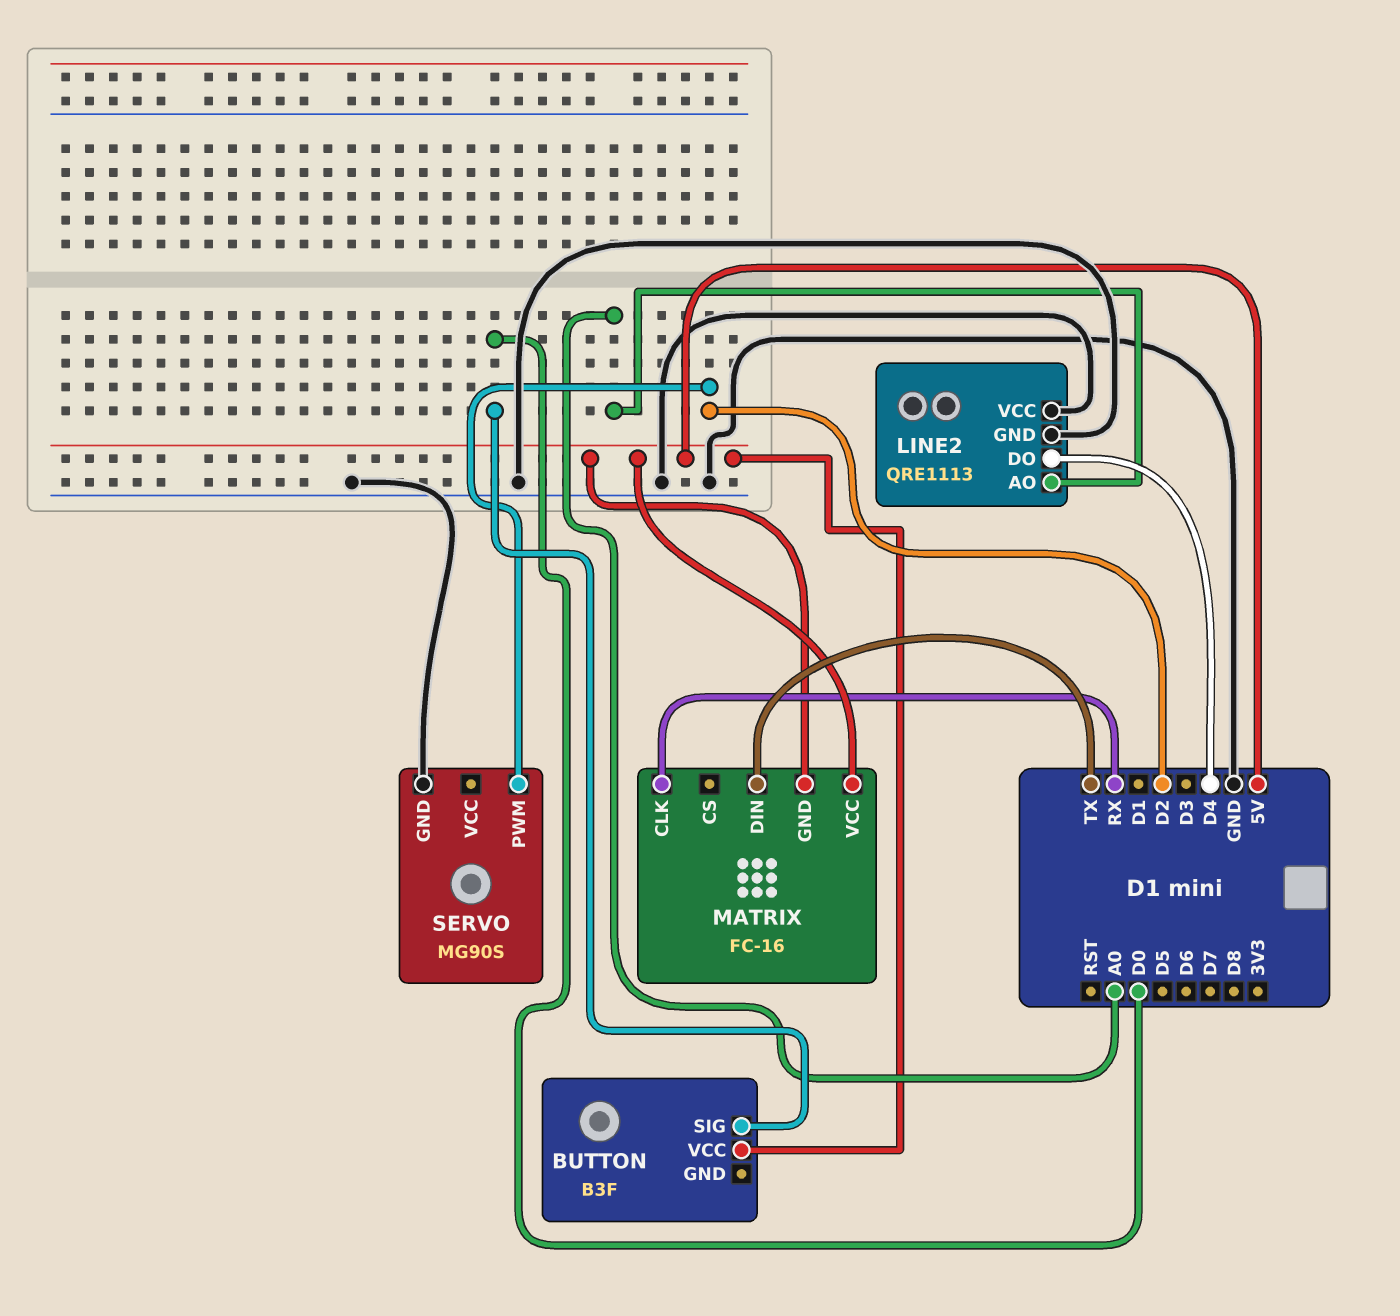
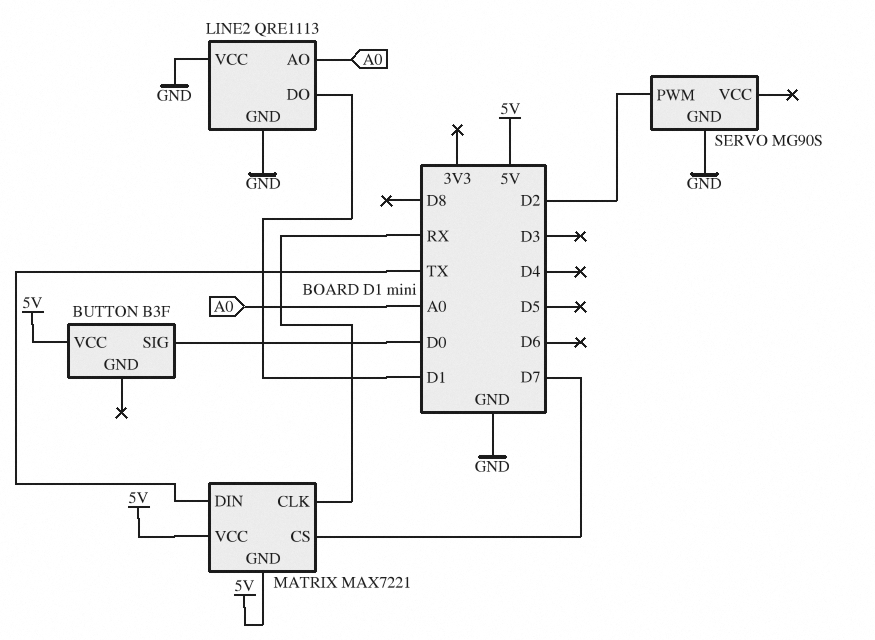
LINE2 pin DO: D4 -> D1
MATRIX: FC-16 -> MAX7221
MATRIX pin CS: none -> D7

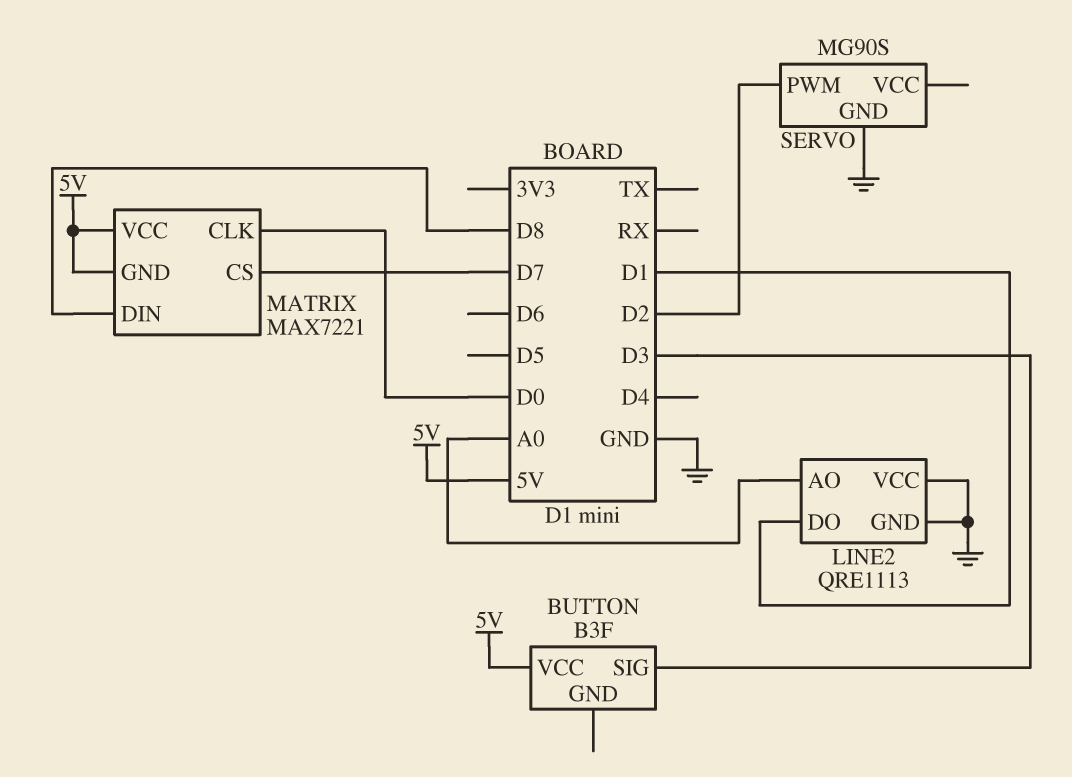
BUTTON pin SIG: D0 -> D3
MATRIX pin CLK: RX -> D0
MATRIX pin DIN: TX -> D8

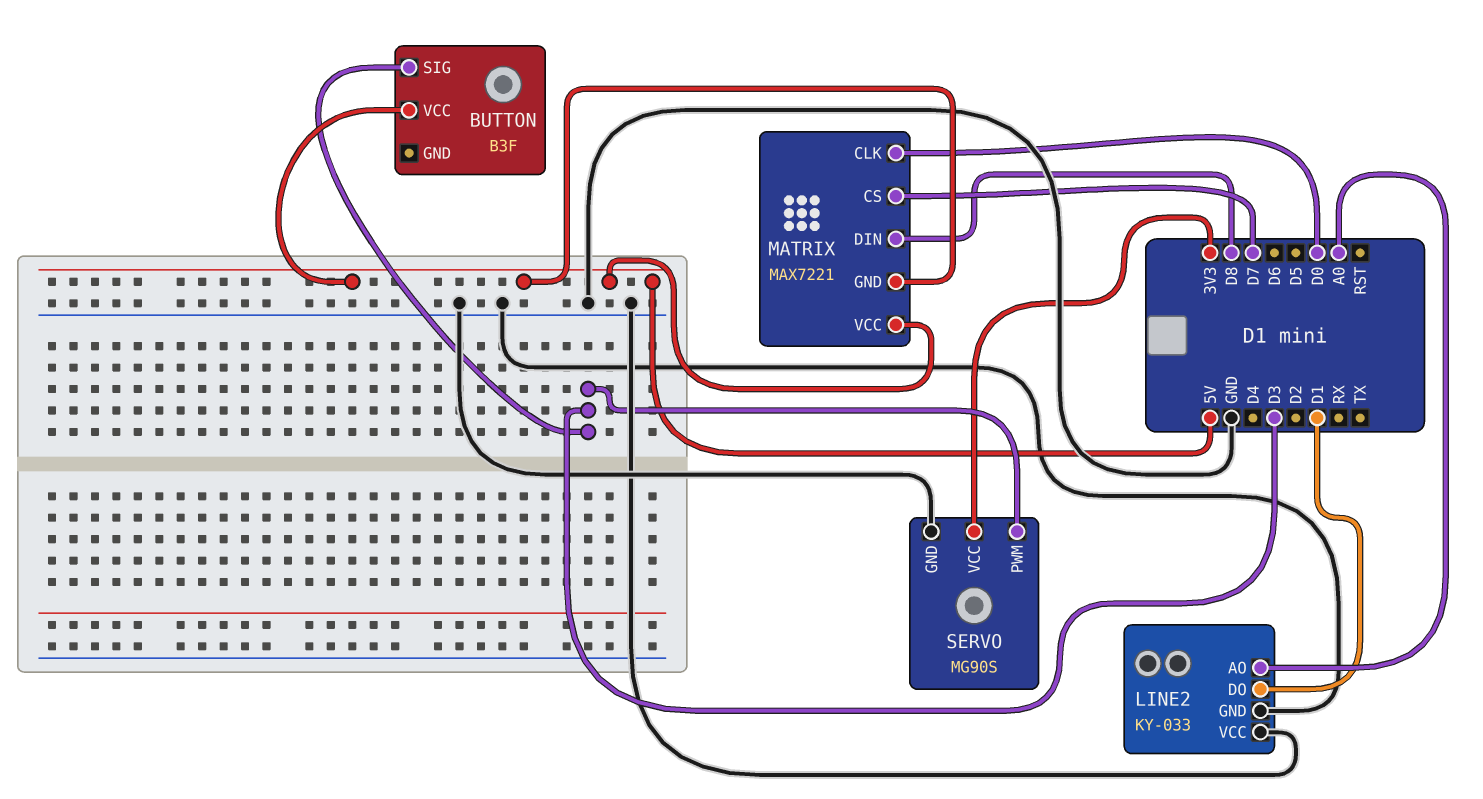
LINE2: QRE1113 -> KY-033
SERVO pin PWM: D2 -> D3
SERVO pin VCC: none -> 3V3

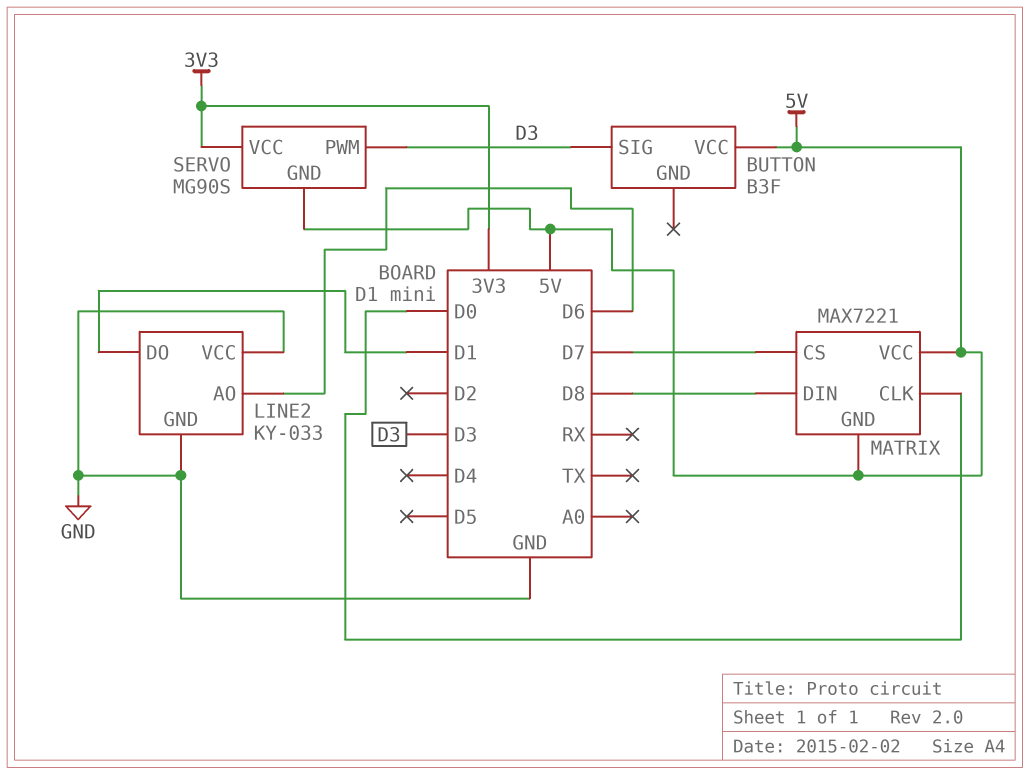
LINE2 pin AO: A0 -> D6
SERVO pin GND: GND -> 5V

